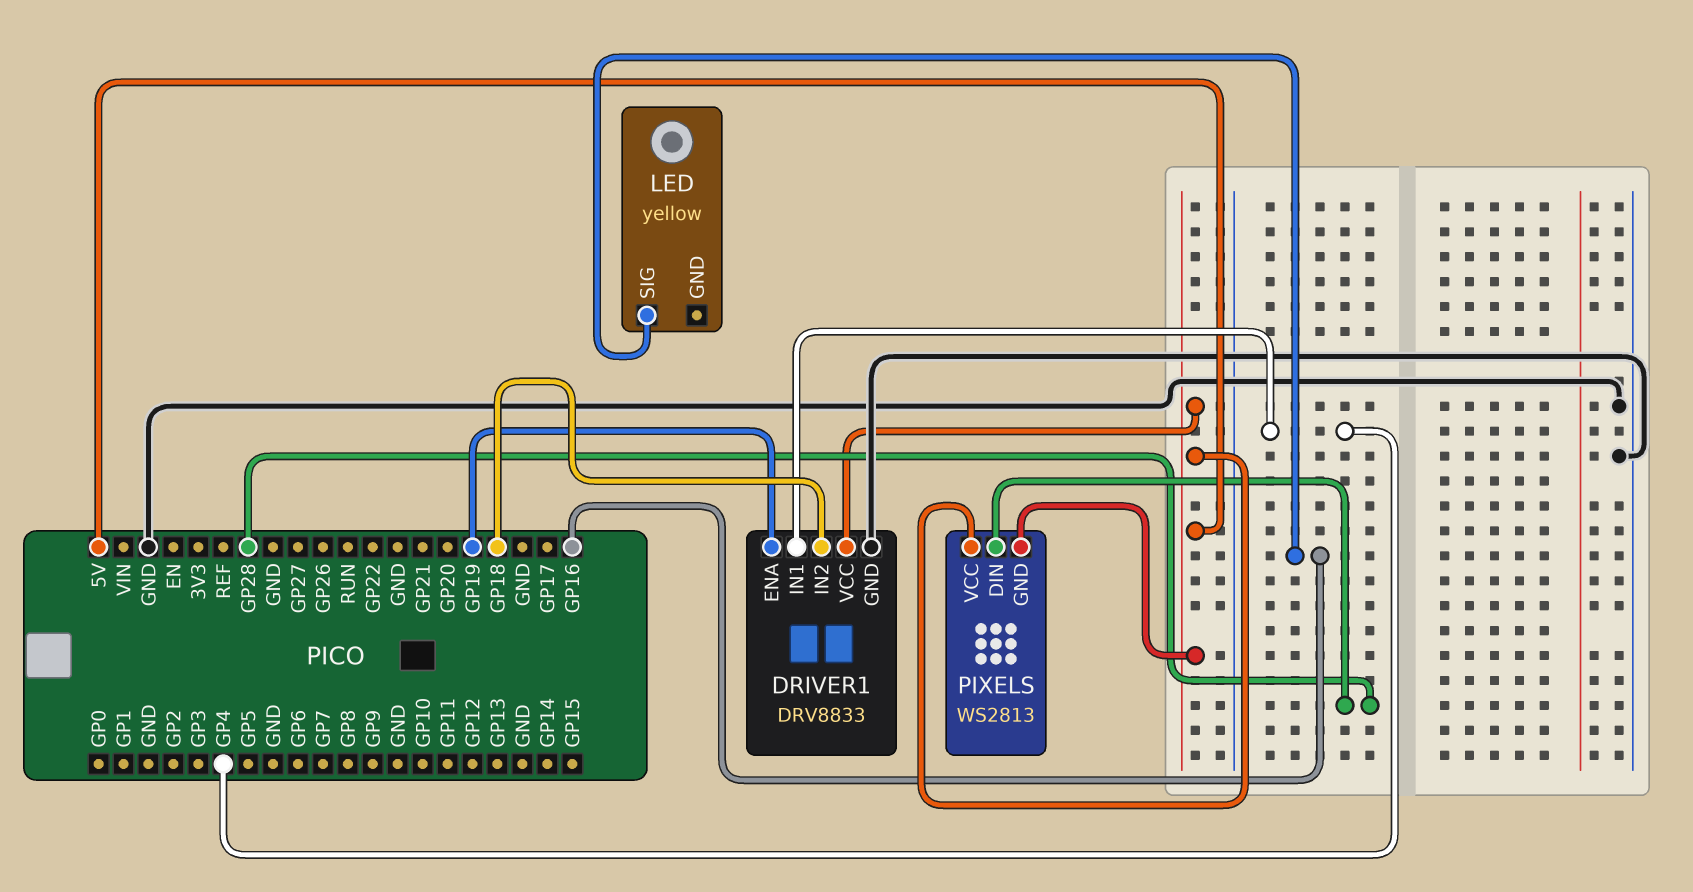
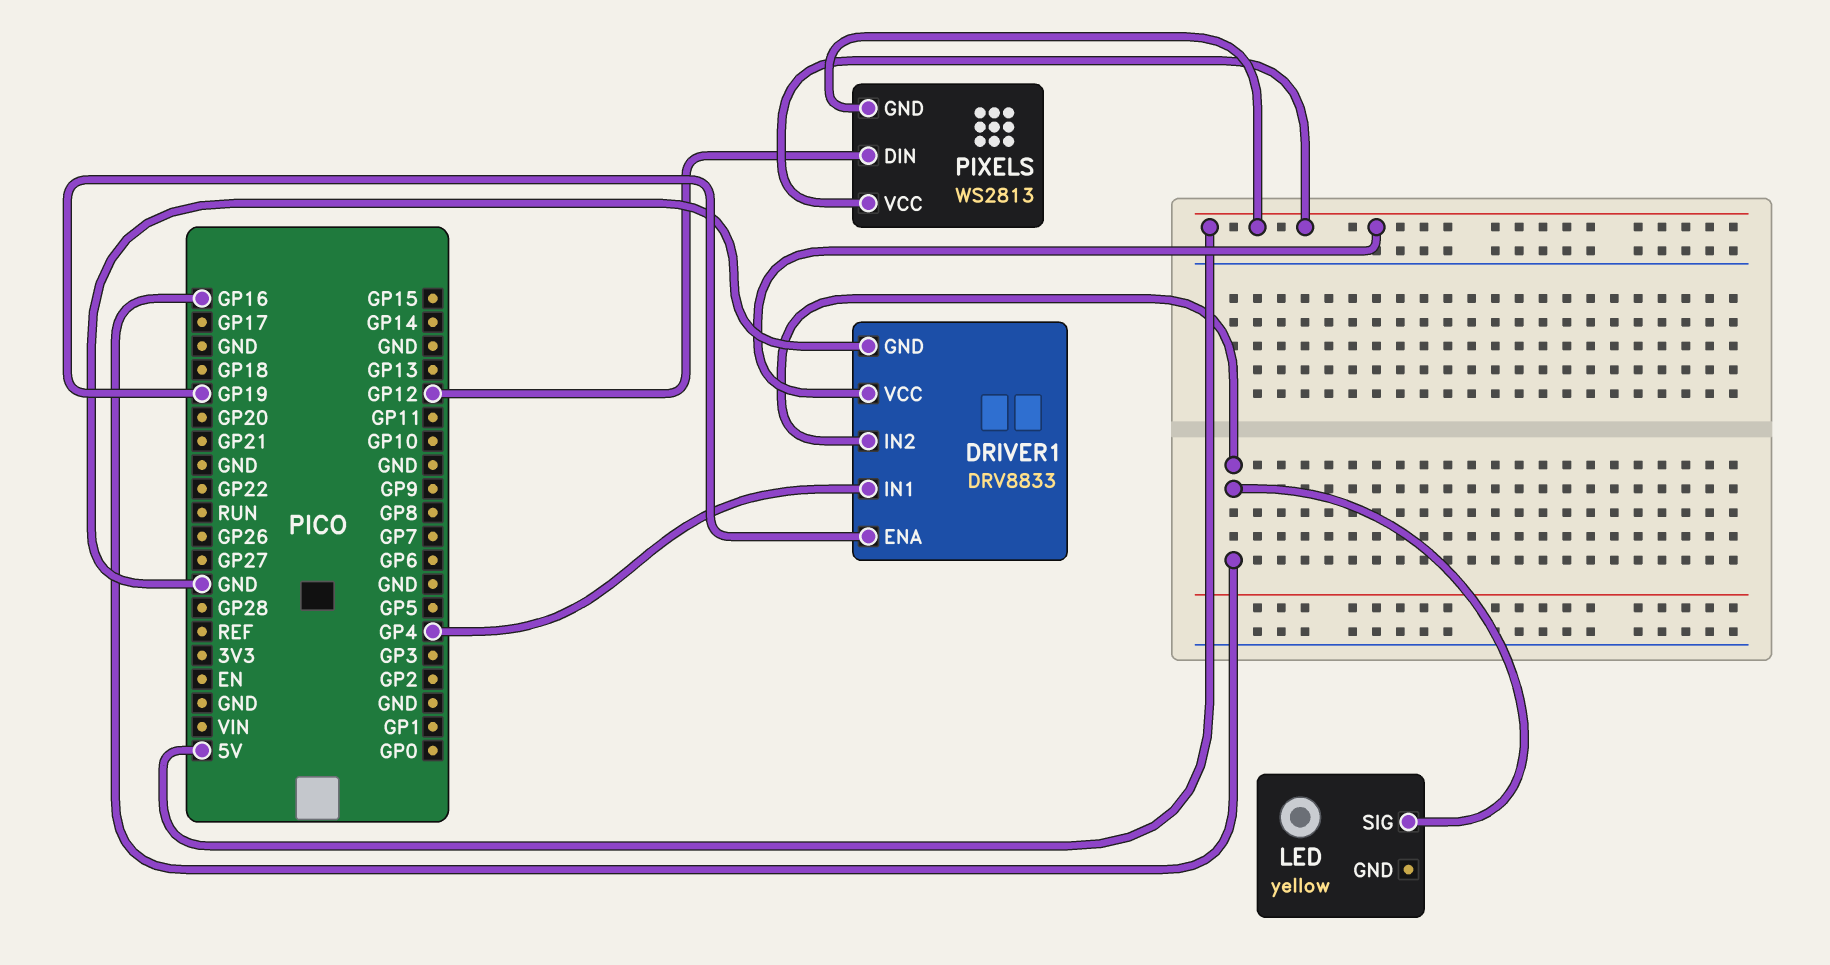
DRIVER1 pin IN2: GP18 -> GP16
PIXELS pin DIN: GP28 -> GP12

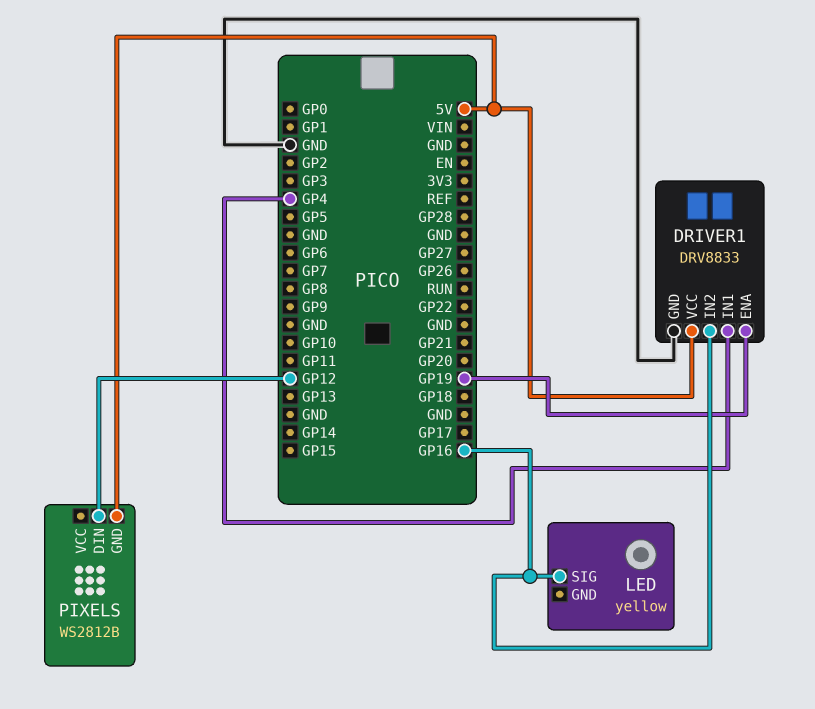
PIXELS: WS2813 -> WS2812B
PIXELS pin VCC: 5V -> none

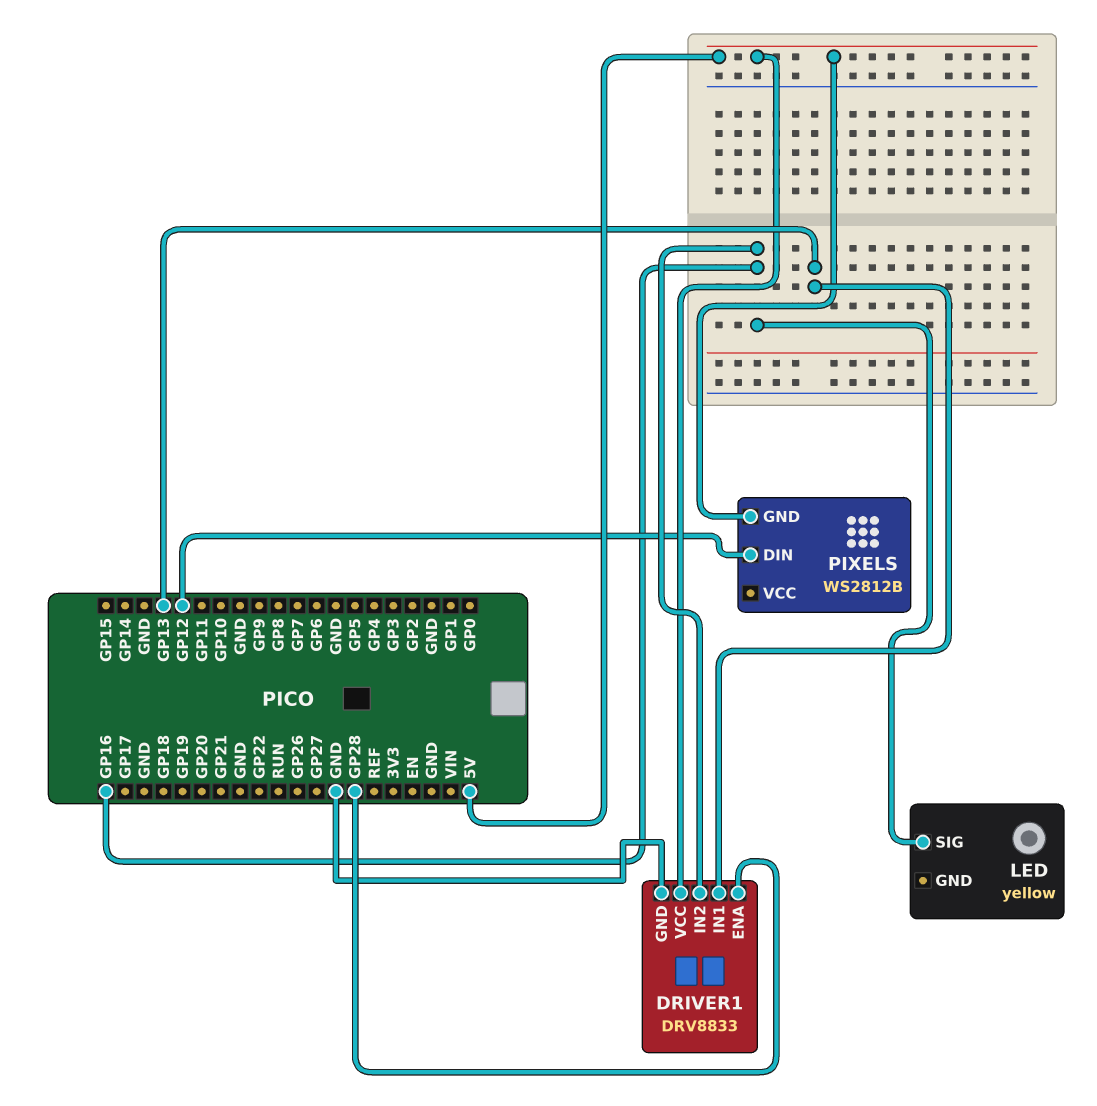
DRIVER1 pin ENA: GP19 -> GP28
DRIVER1 pin IN1: GP4 -> GP13

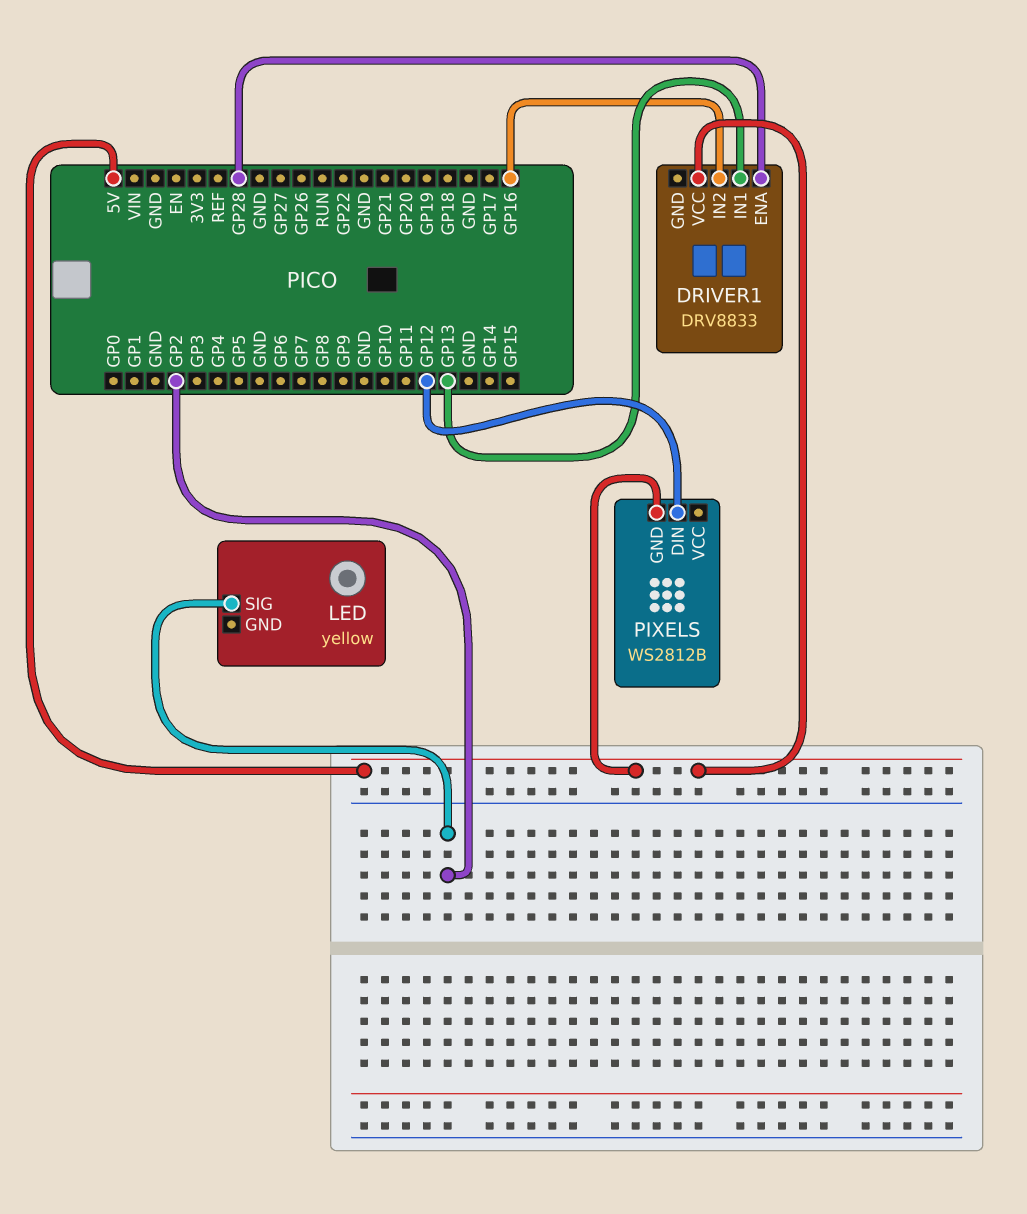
DRIVER1 pin GND: GND -> none
LED pin SIG: GP16 -> GP2

